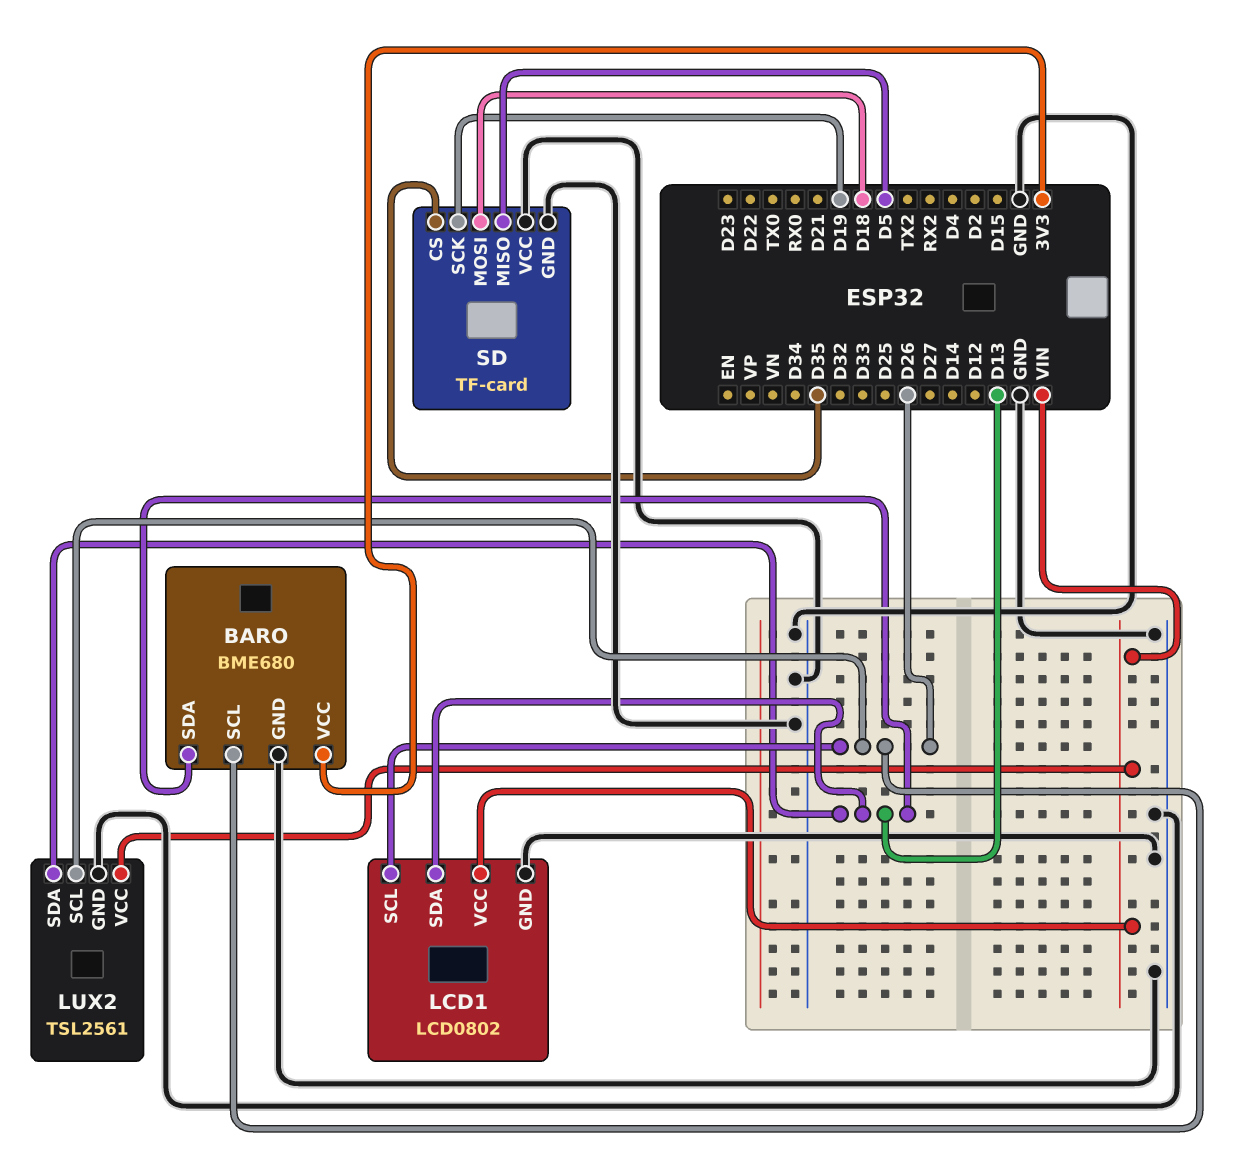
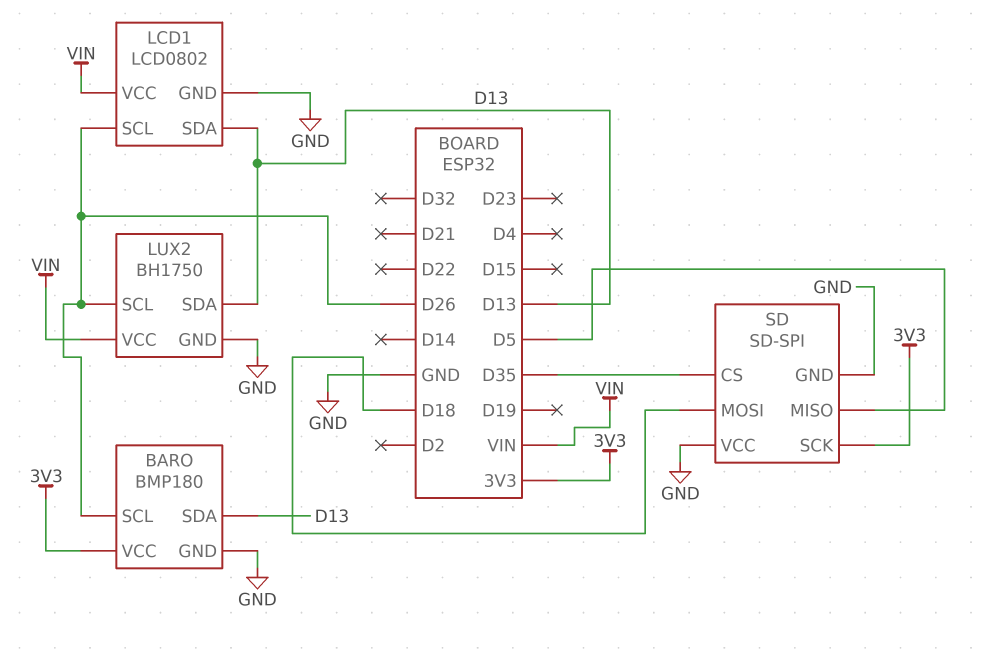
BARO: BME680 -> BMP180
LUX2: TSL2561 -> BH1750
SD: TF-card -> SD-SPI
SD pin SCK: D19 -> 3V3

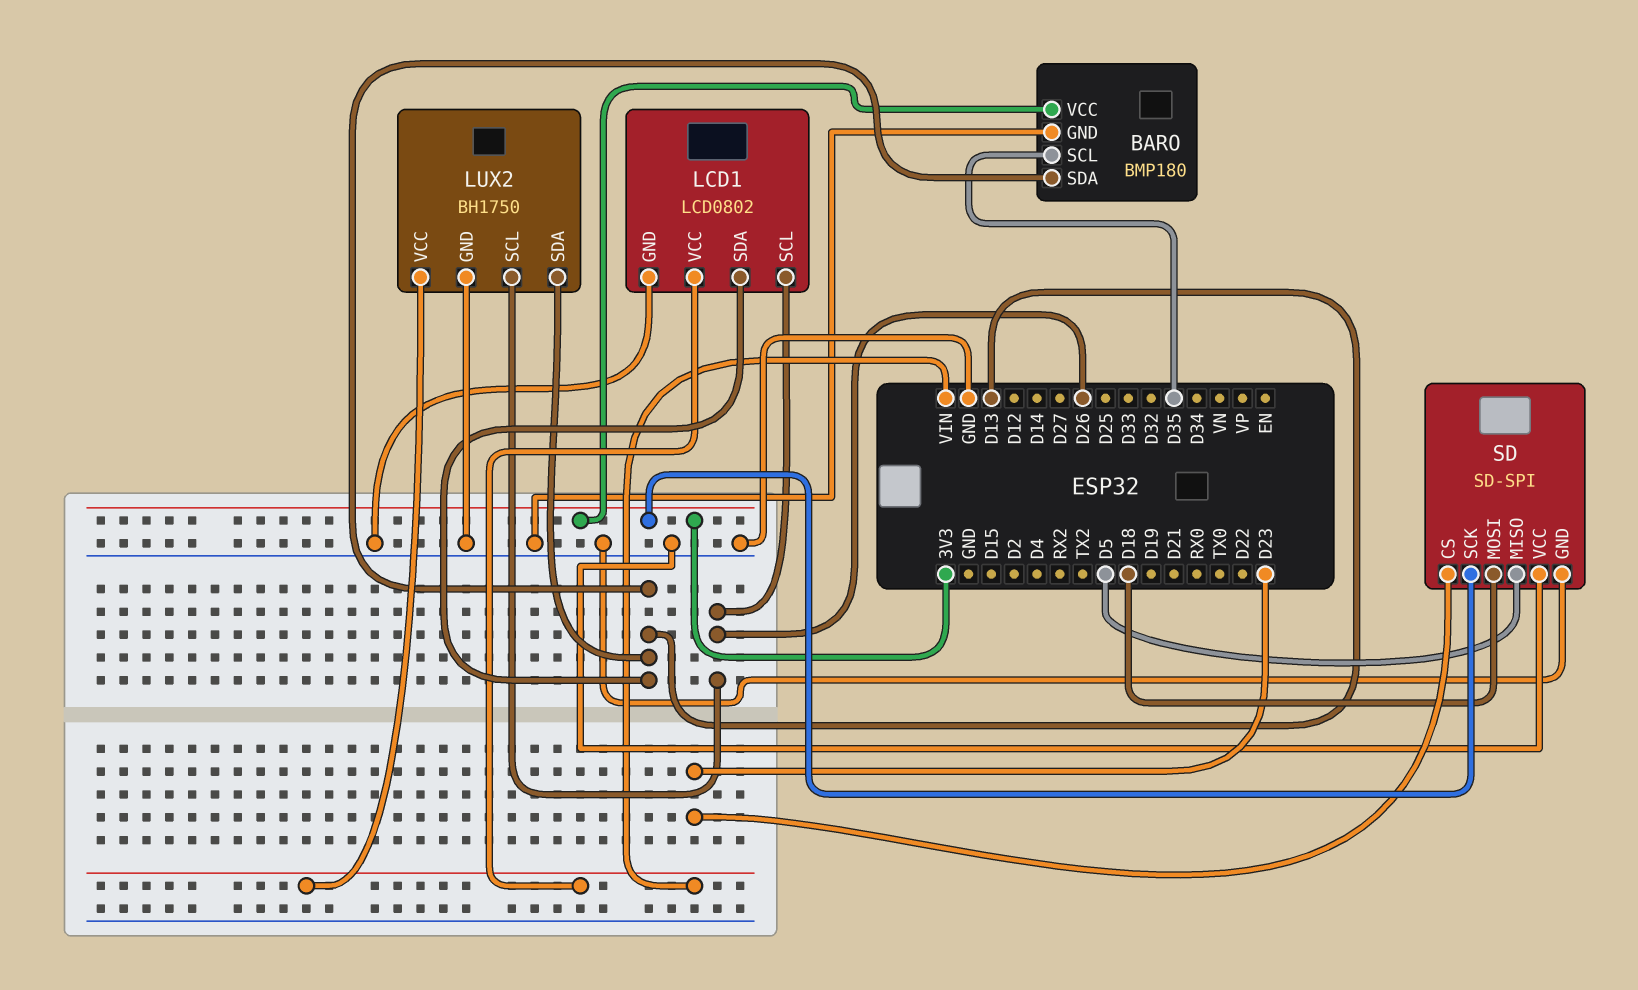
BARO pin SCL: D26 -> D35
SD pin CS: D35 -> D23

